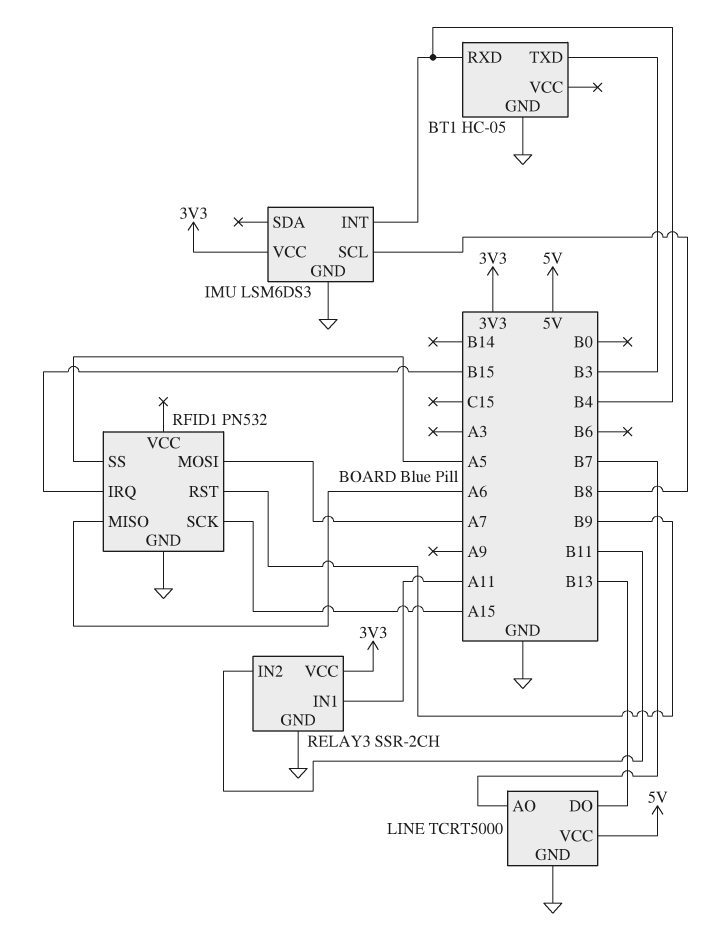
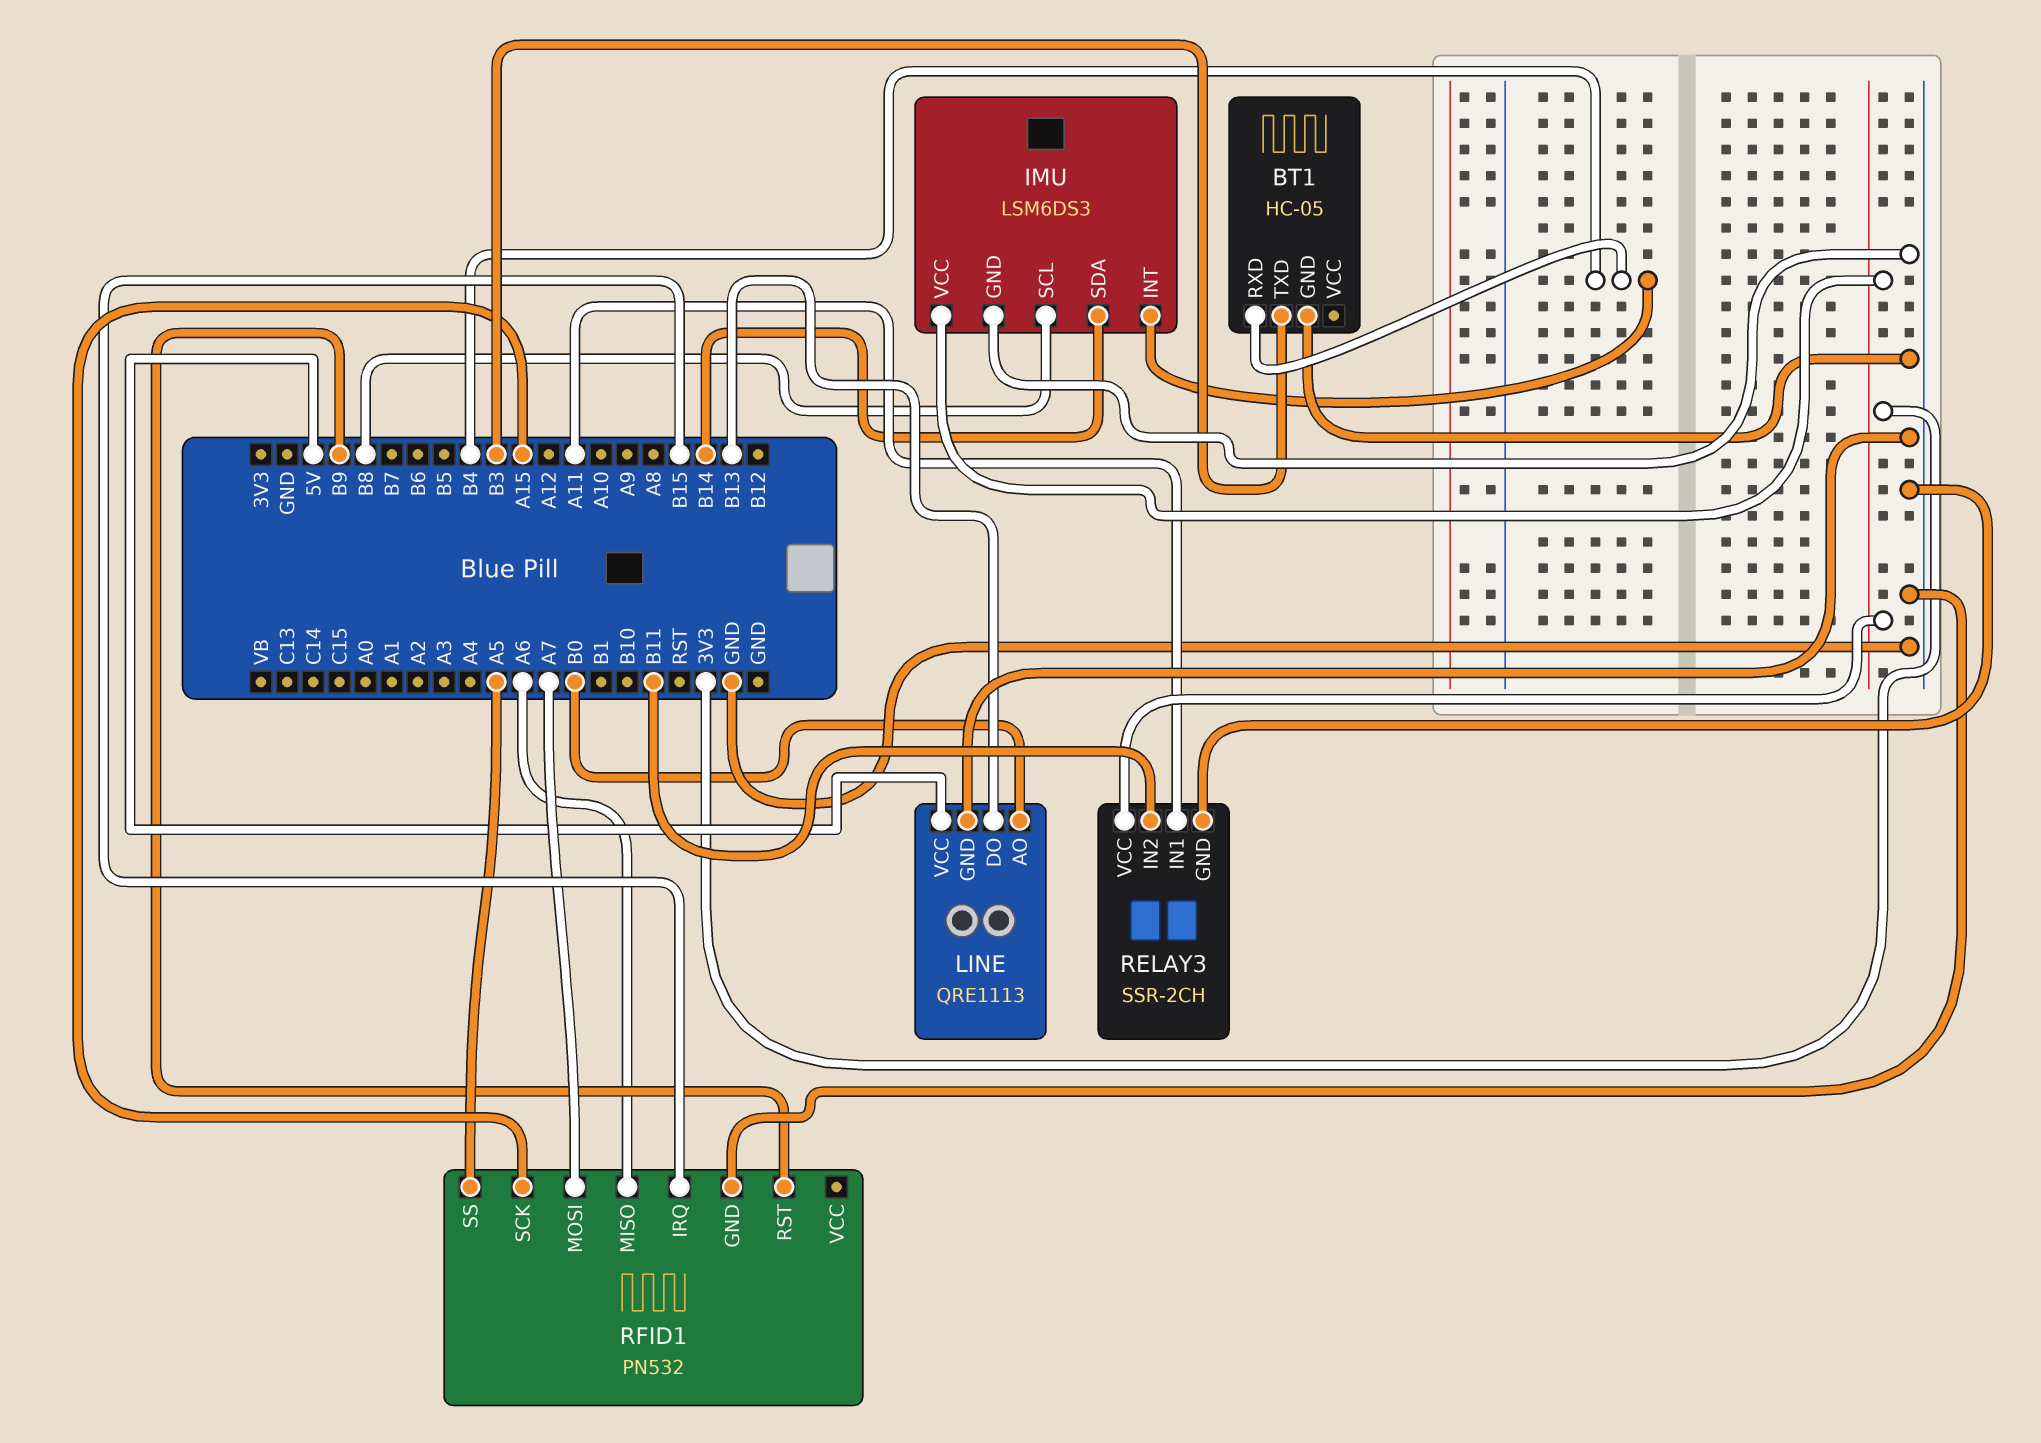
IMU pin SDA: none -> B14
LINE: TCRT5000 -> QRE1113
LINE pin AO: B7 -> B0

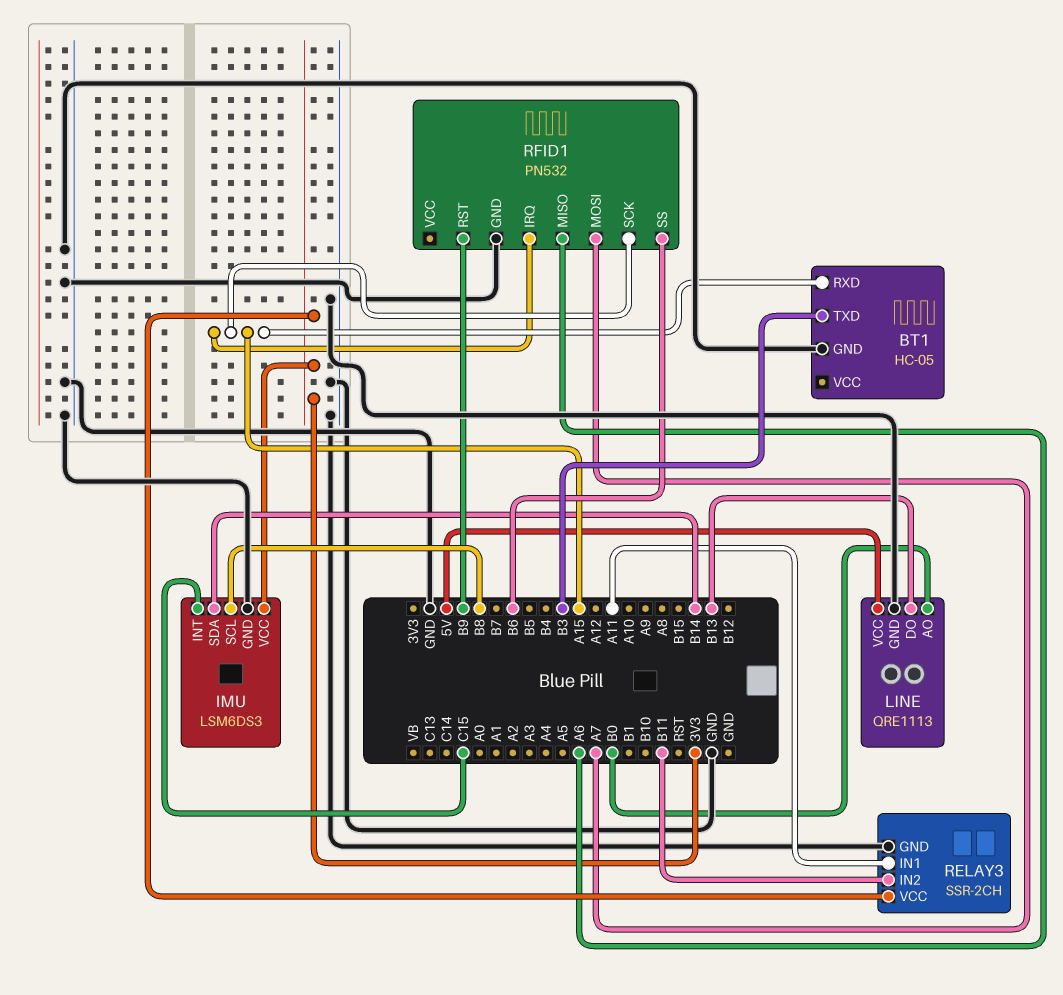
BT1 pin RXD: B4 -> A15
IMU pin INT: B4 -> C15
RFID1 pin IRQ: B15 -> A15
RFID1 pin SS: A5 -> B6

